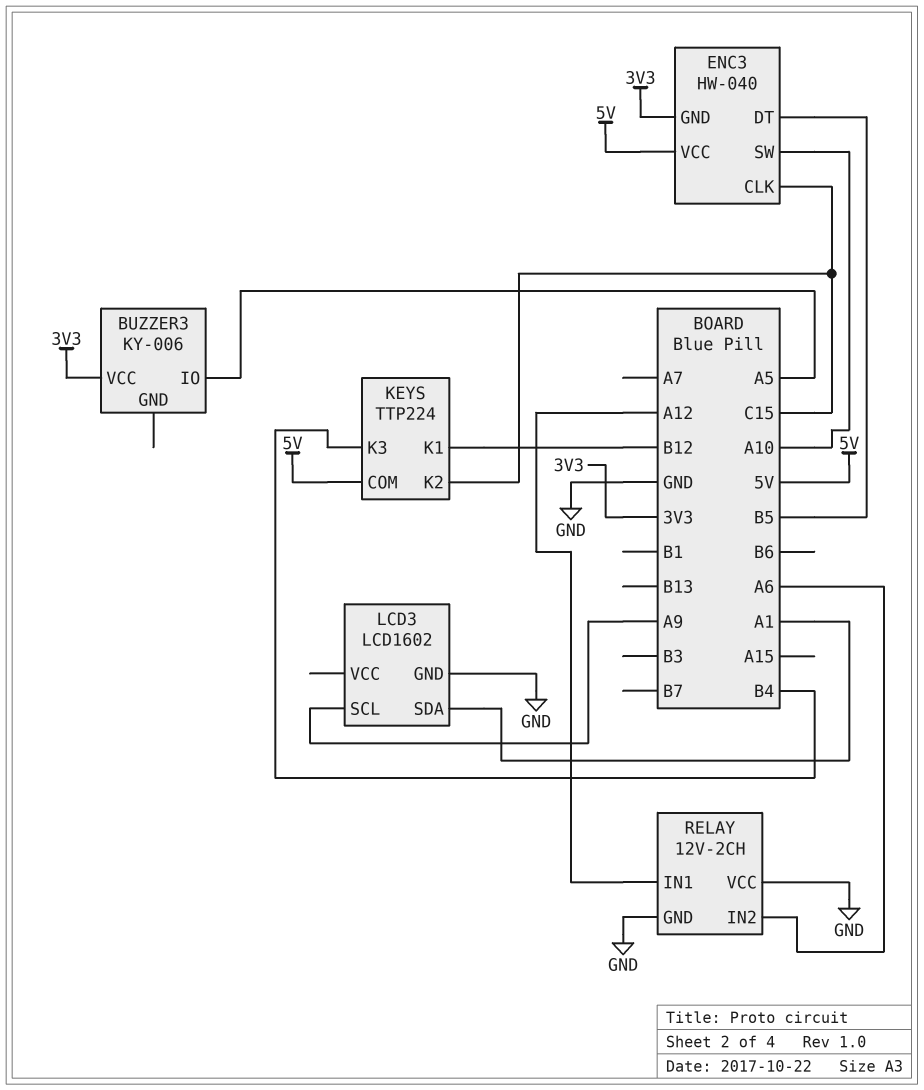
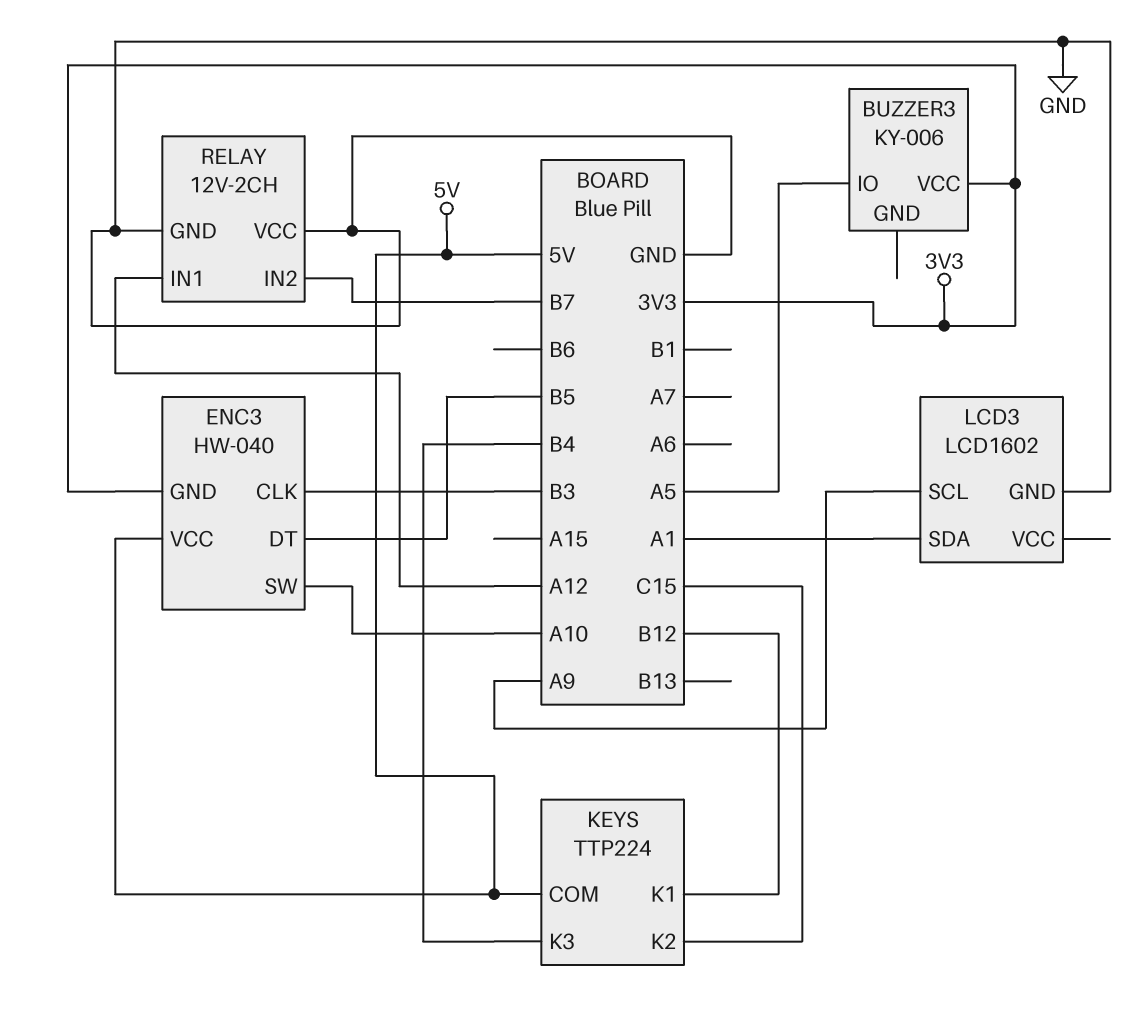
ENC3 pin CLK: C15 -> B3
RELAY pin IN2: A6 -> B7

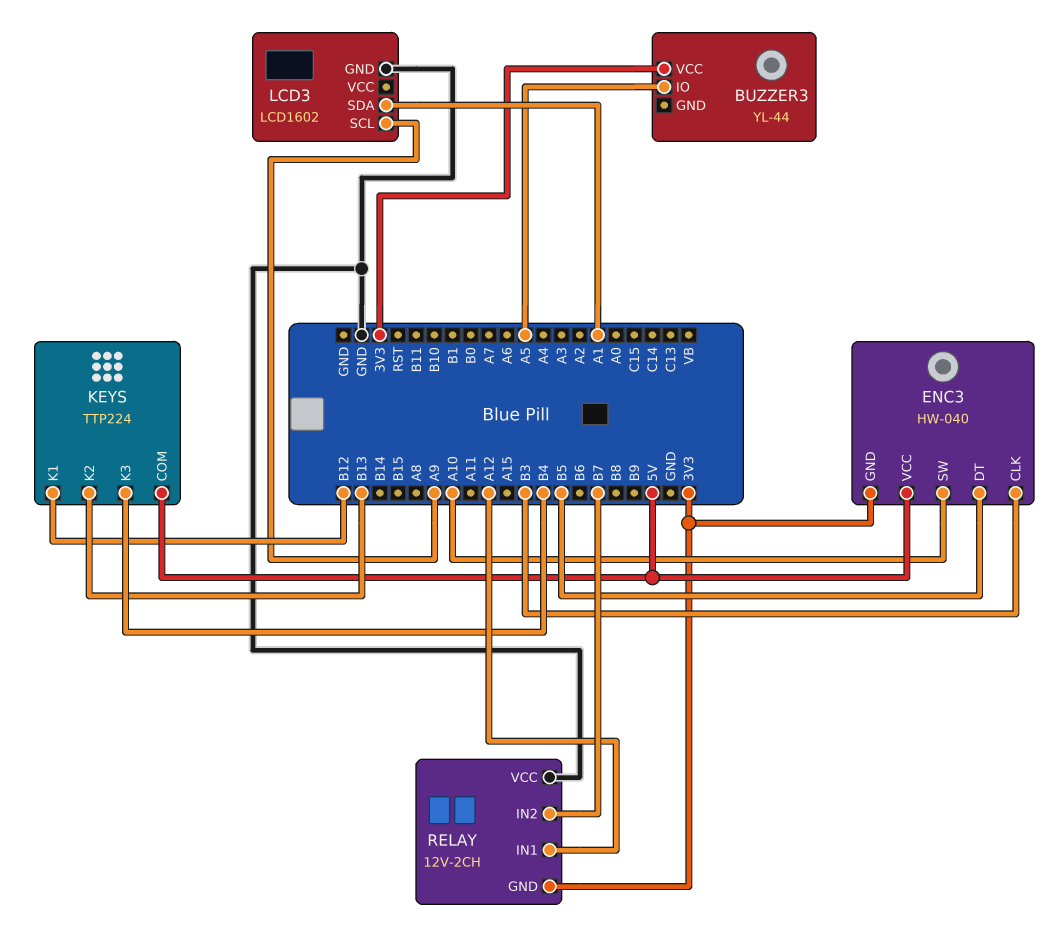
BUZZER3: KY-006 -> YL-44
KEYS pin K2: C15 -> B13
RELAY pin GND: GND -> 3V3

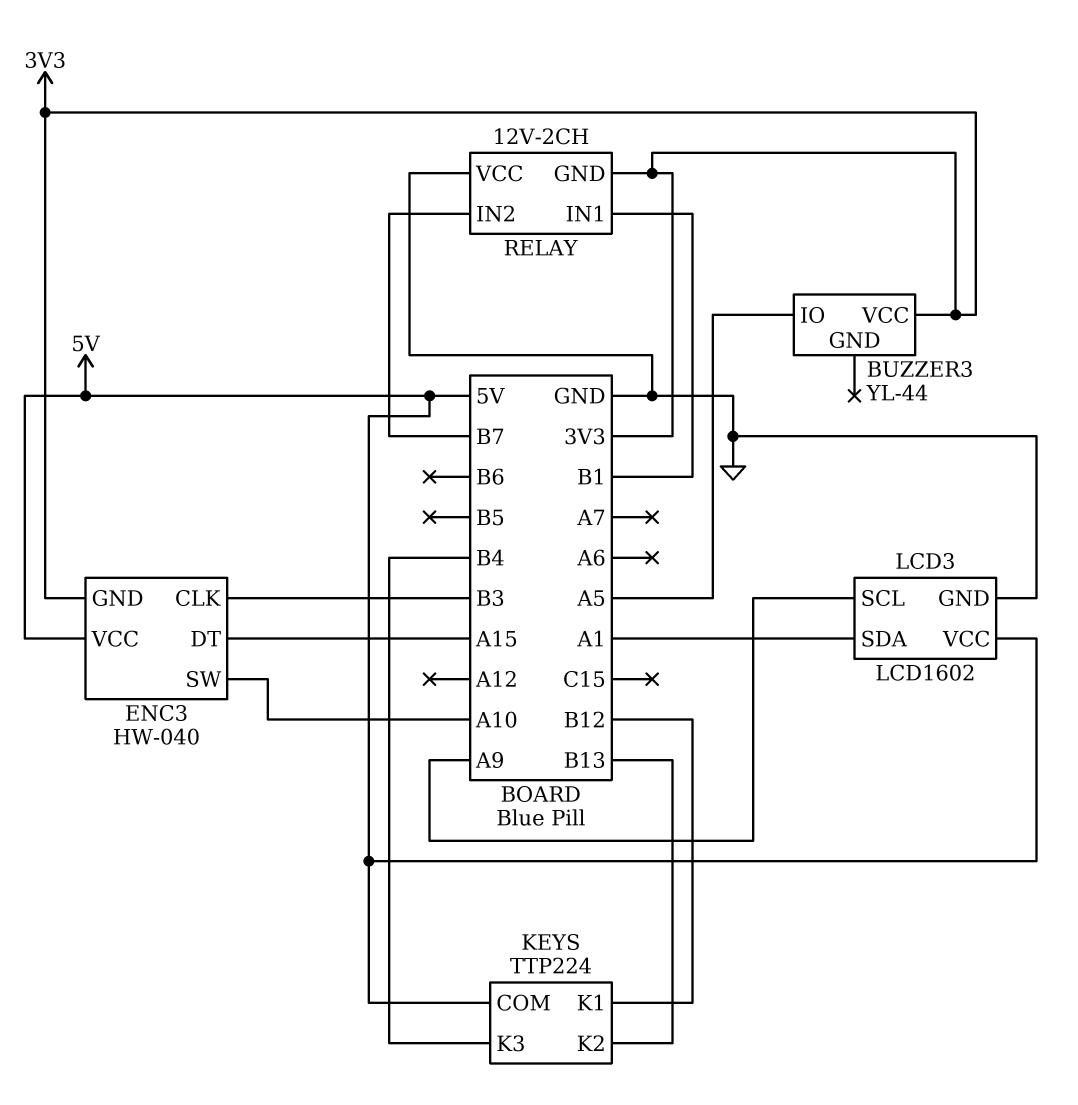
ENC3 pin DT: B5 -> A15
LCD3 pin VCC: none -> 5V
RELAY pin IN1: A12 -> B1

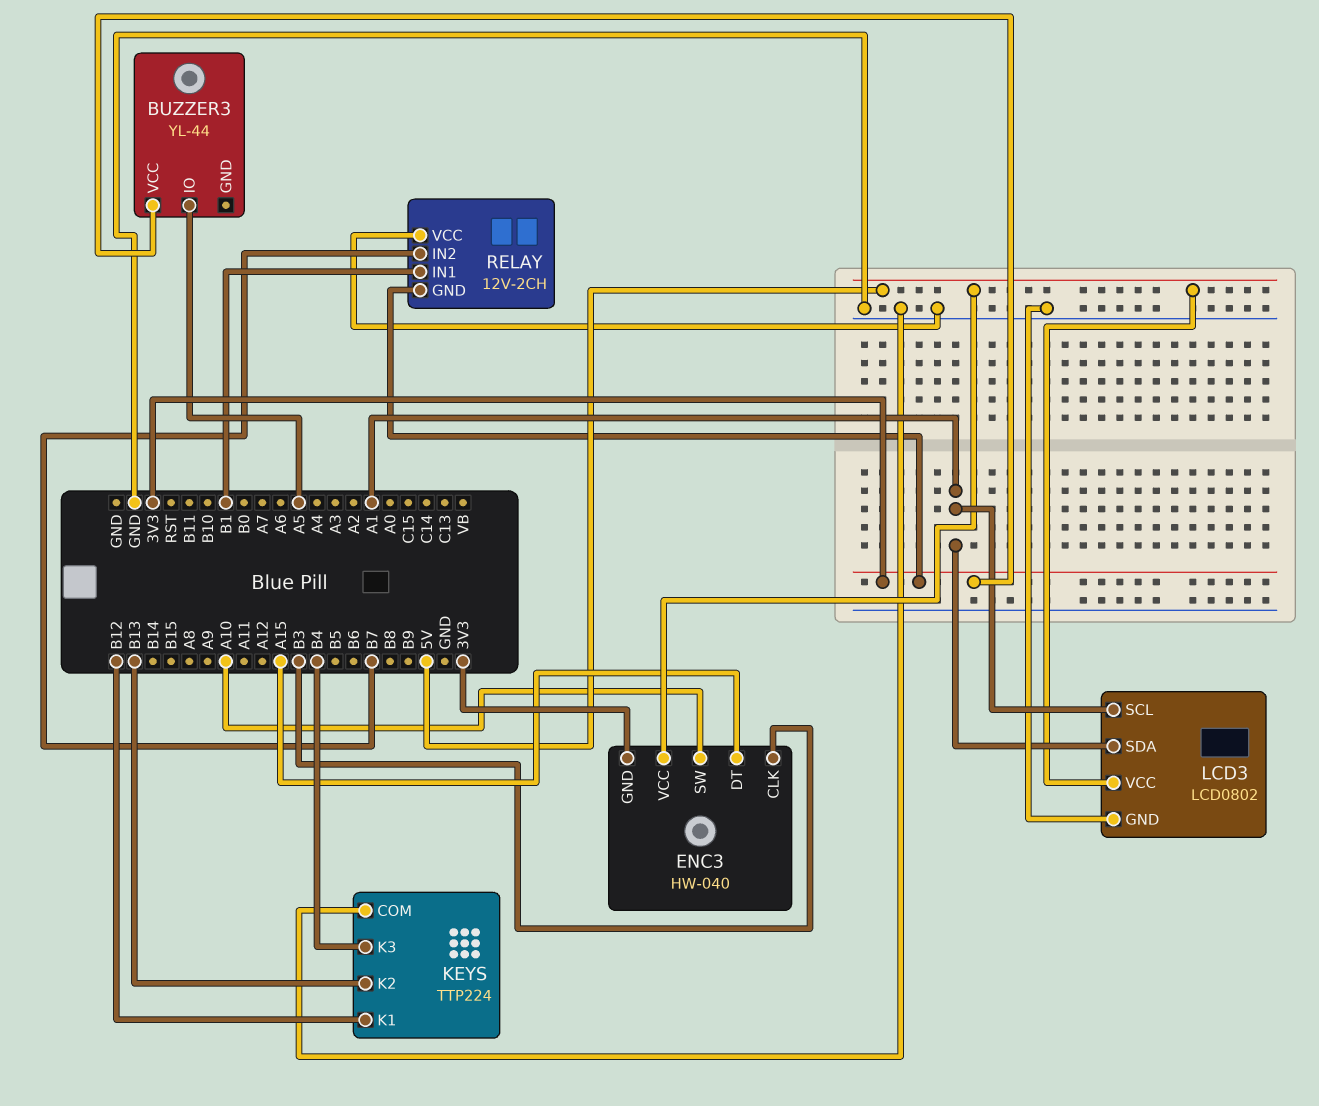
KEYS pin COM: 5V -> GND
LCD3: LCD1602 -> LCD0802
LCD3 pin SCL: A9 -> A1

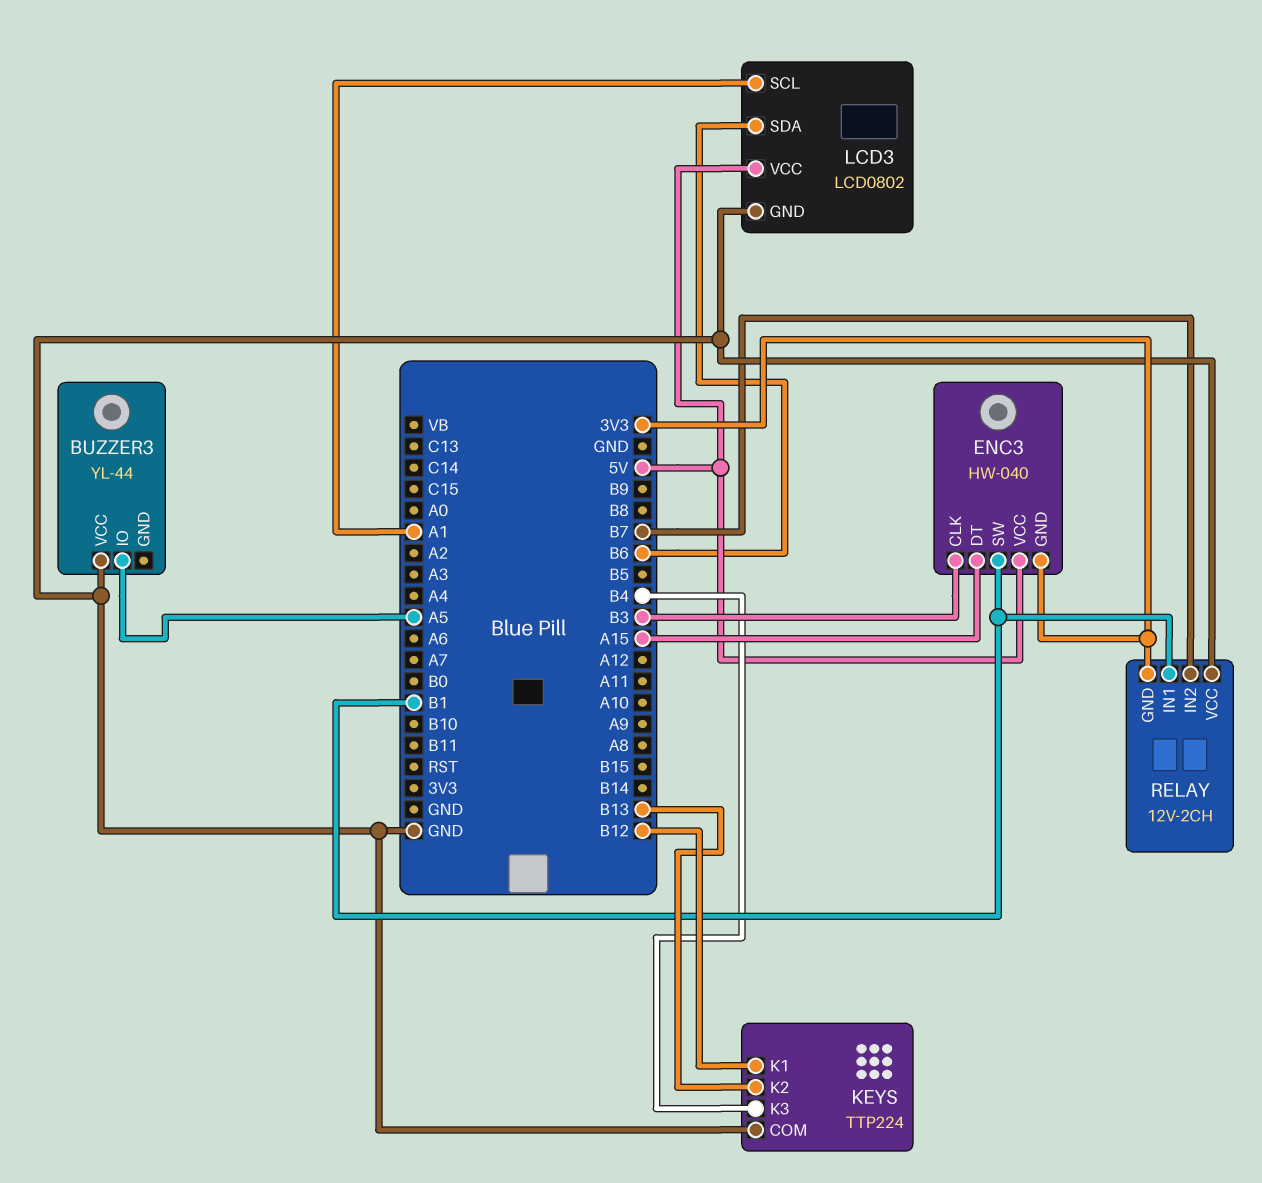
BUZZER3 pin VCC: 3V3 -> GND
ENC3 pin SW: A10 -> B1
LCD3 pin SDA: A1 -> B6

